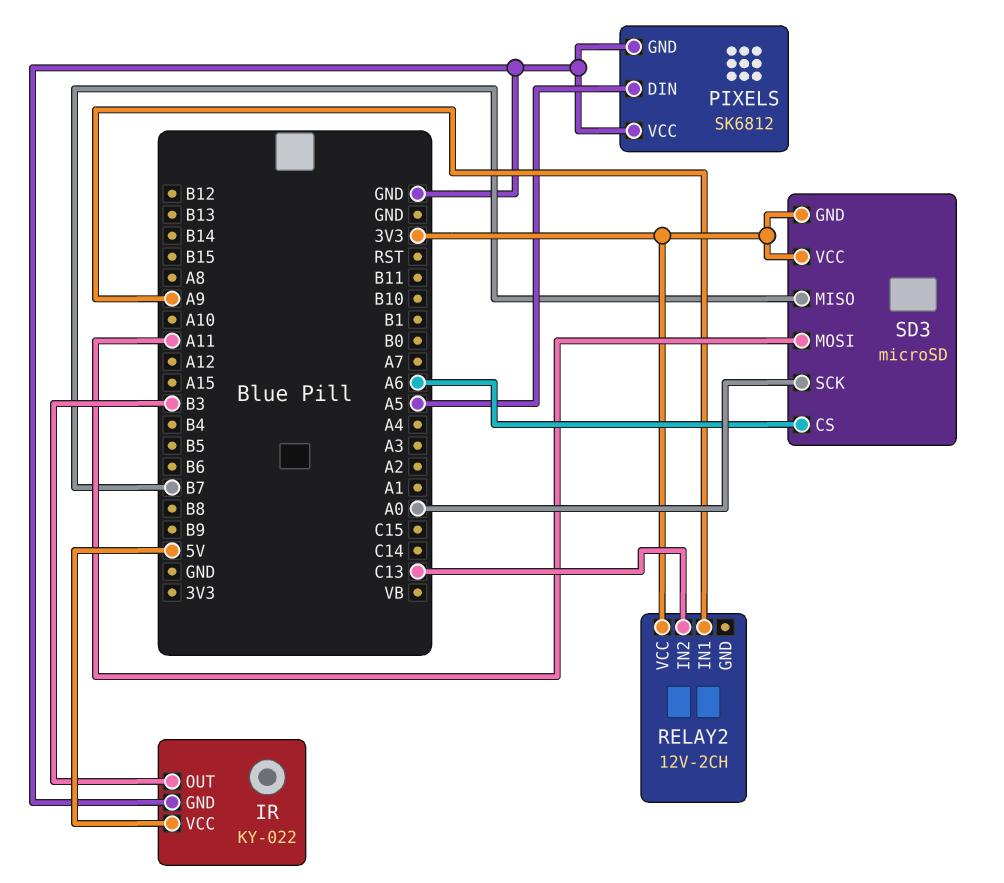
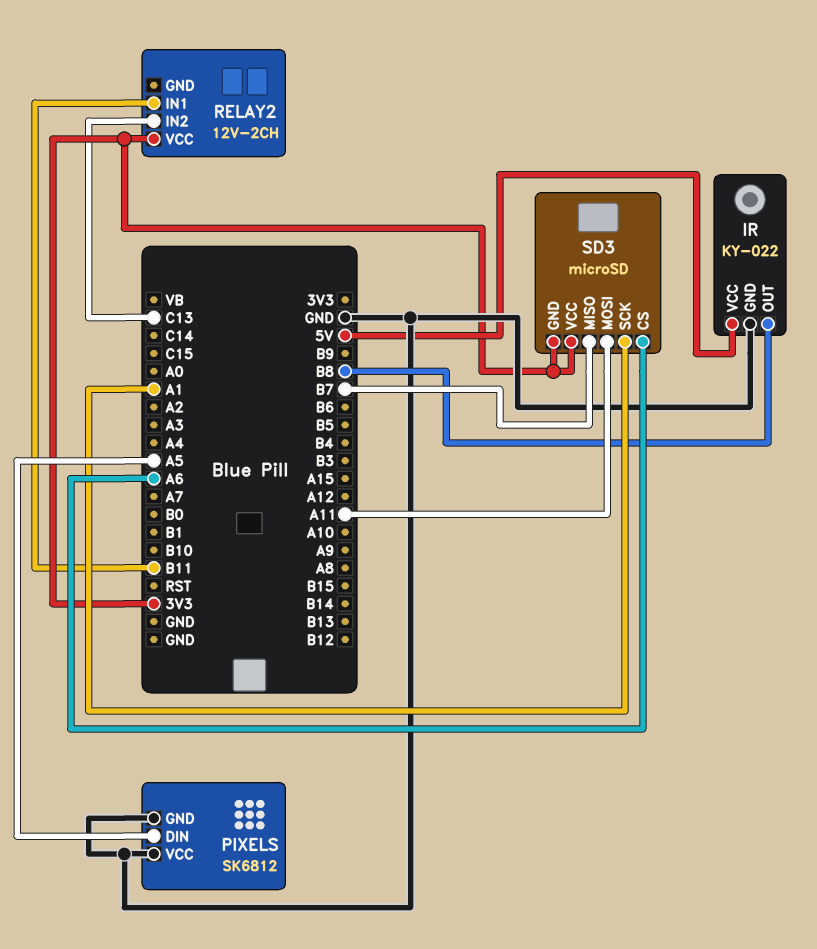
IR pin OUT: B3 -> B8
RELAY2 pin IN1: A9 -> B11
SD3 pin SCK: A0 -> A1

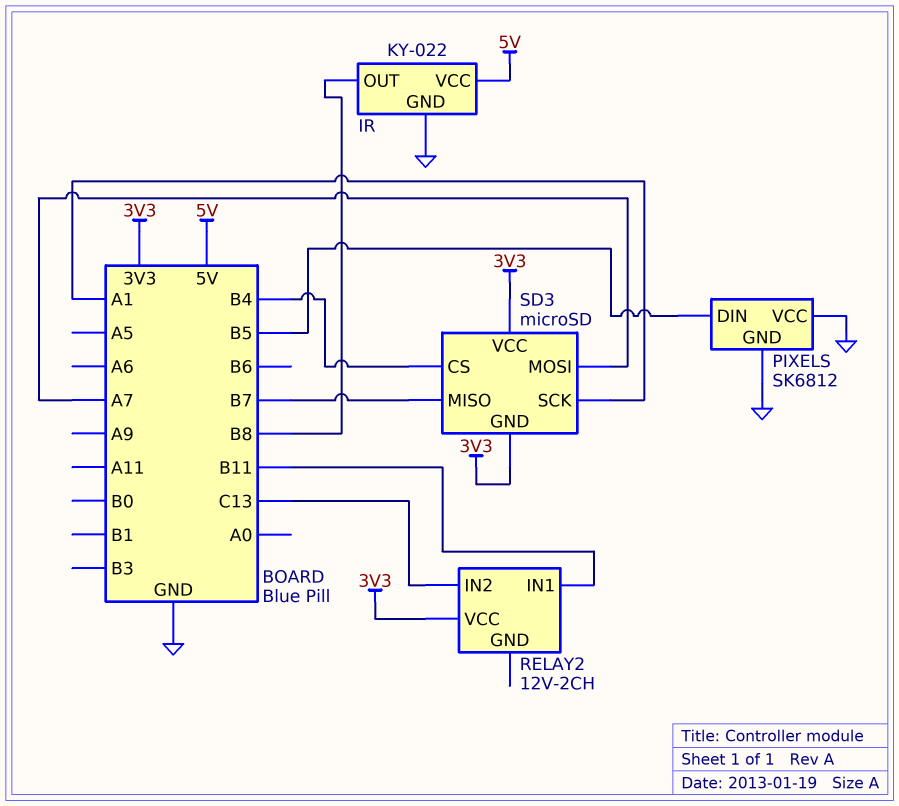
PIXELS pin DIN: A5 -> B5
SD3 pin CS: A6 -> B4
SD3 pin MOSI: A11 -> A7

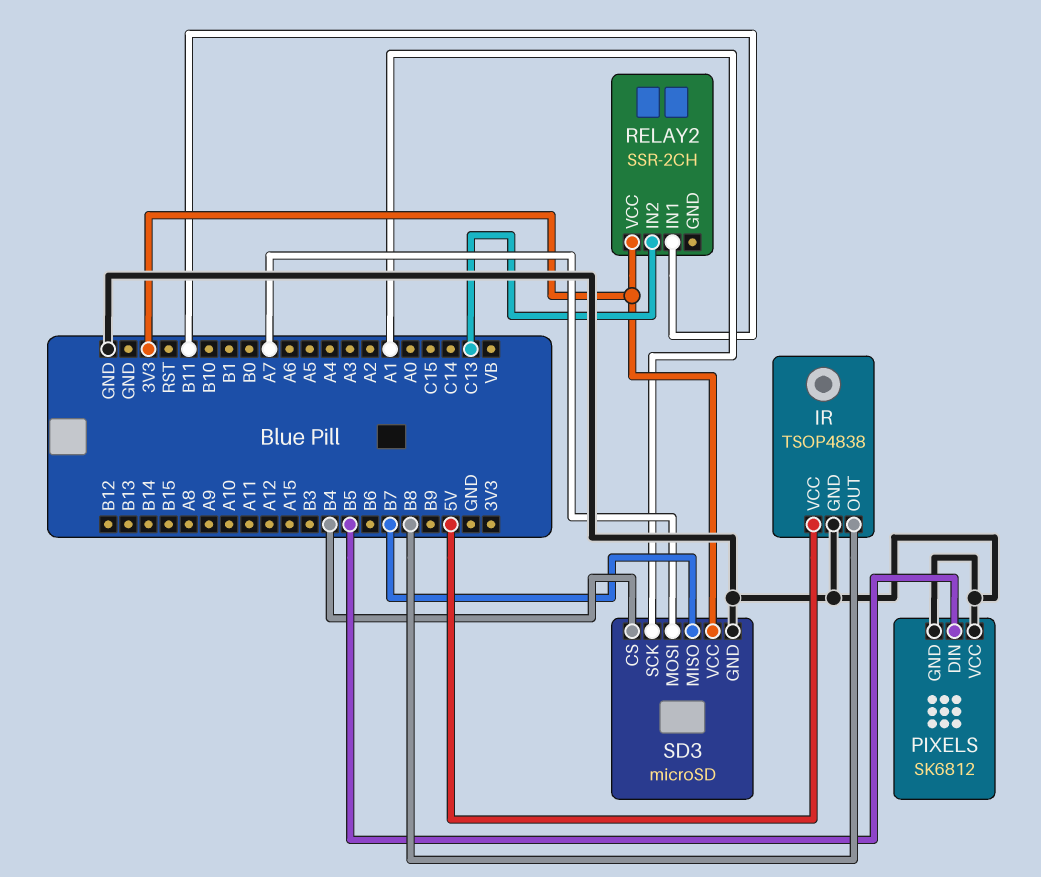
IR: KY-022 -> TSOP4838
RELAY2: 12V-2CH -> SSR-2CH
SD3 pin GND: 3V3 -> GND

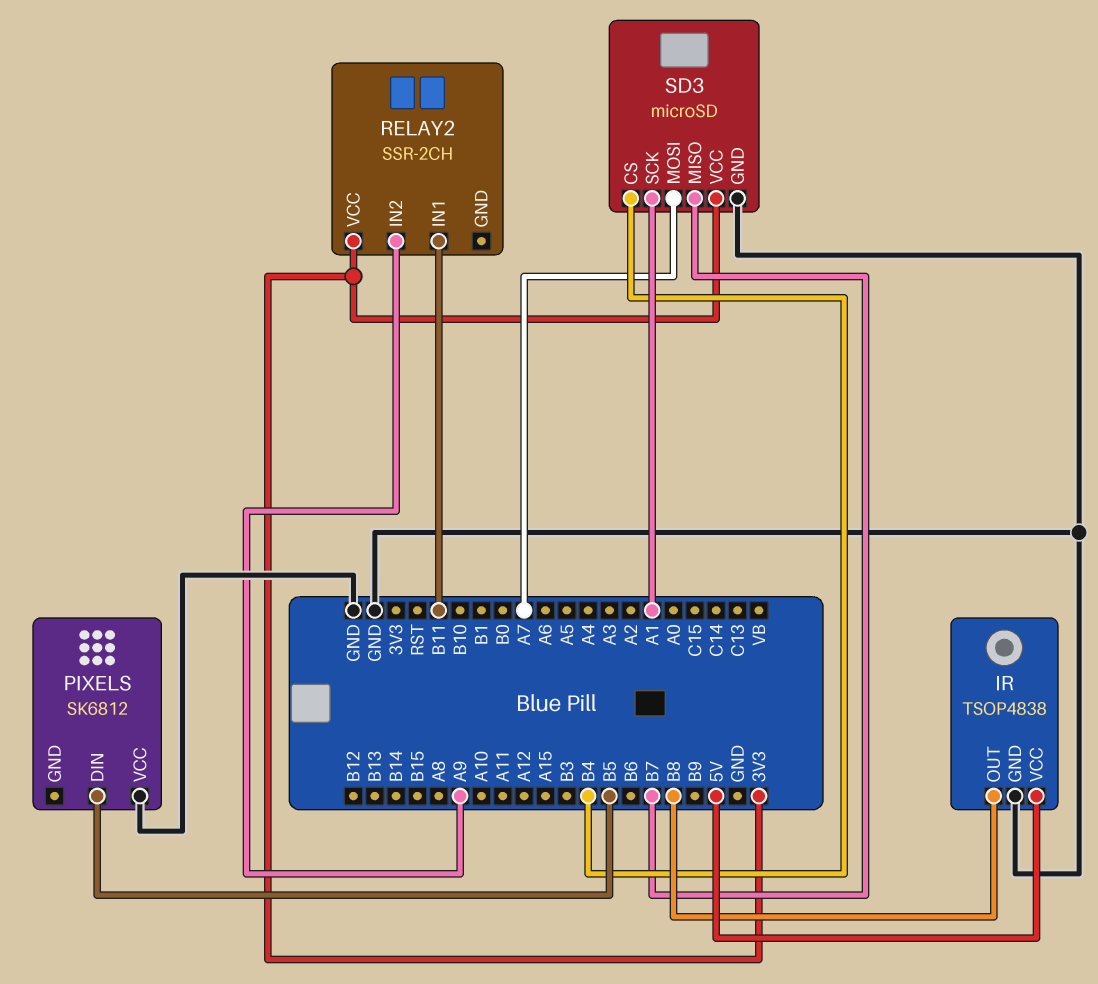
PIXELS pin GND: GND -> none
RELAY2 pin IN2: C13 -> A9

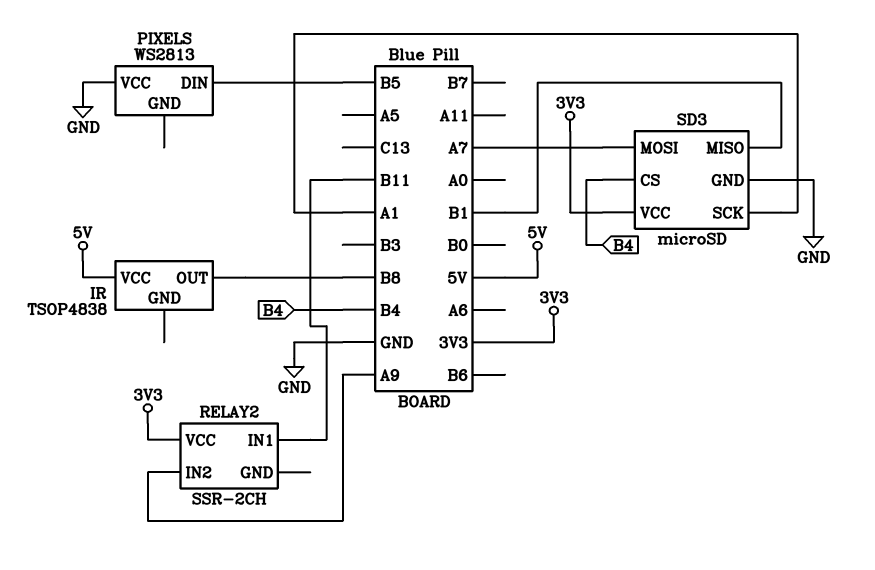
IR pin GND: GND -> none
PIXELS: SK6812 -> WS2813
SD3 pin MISO: B7 -> B1

